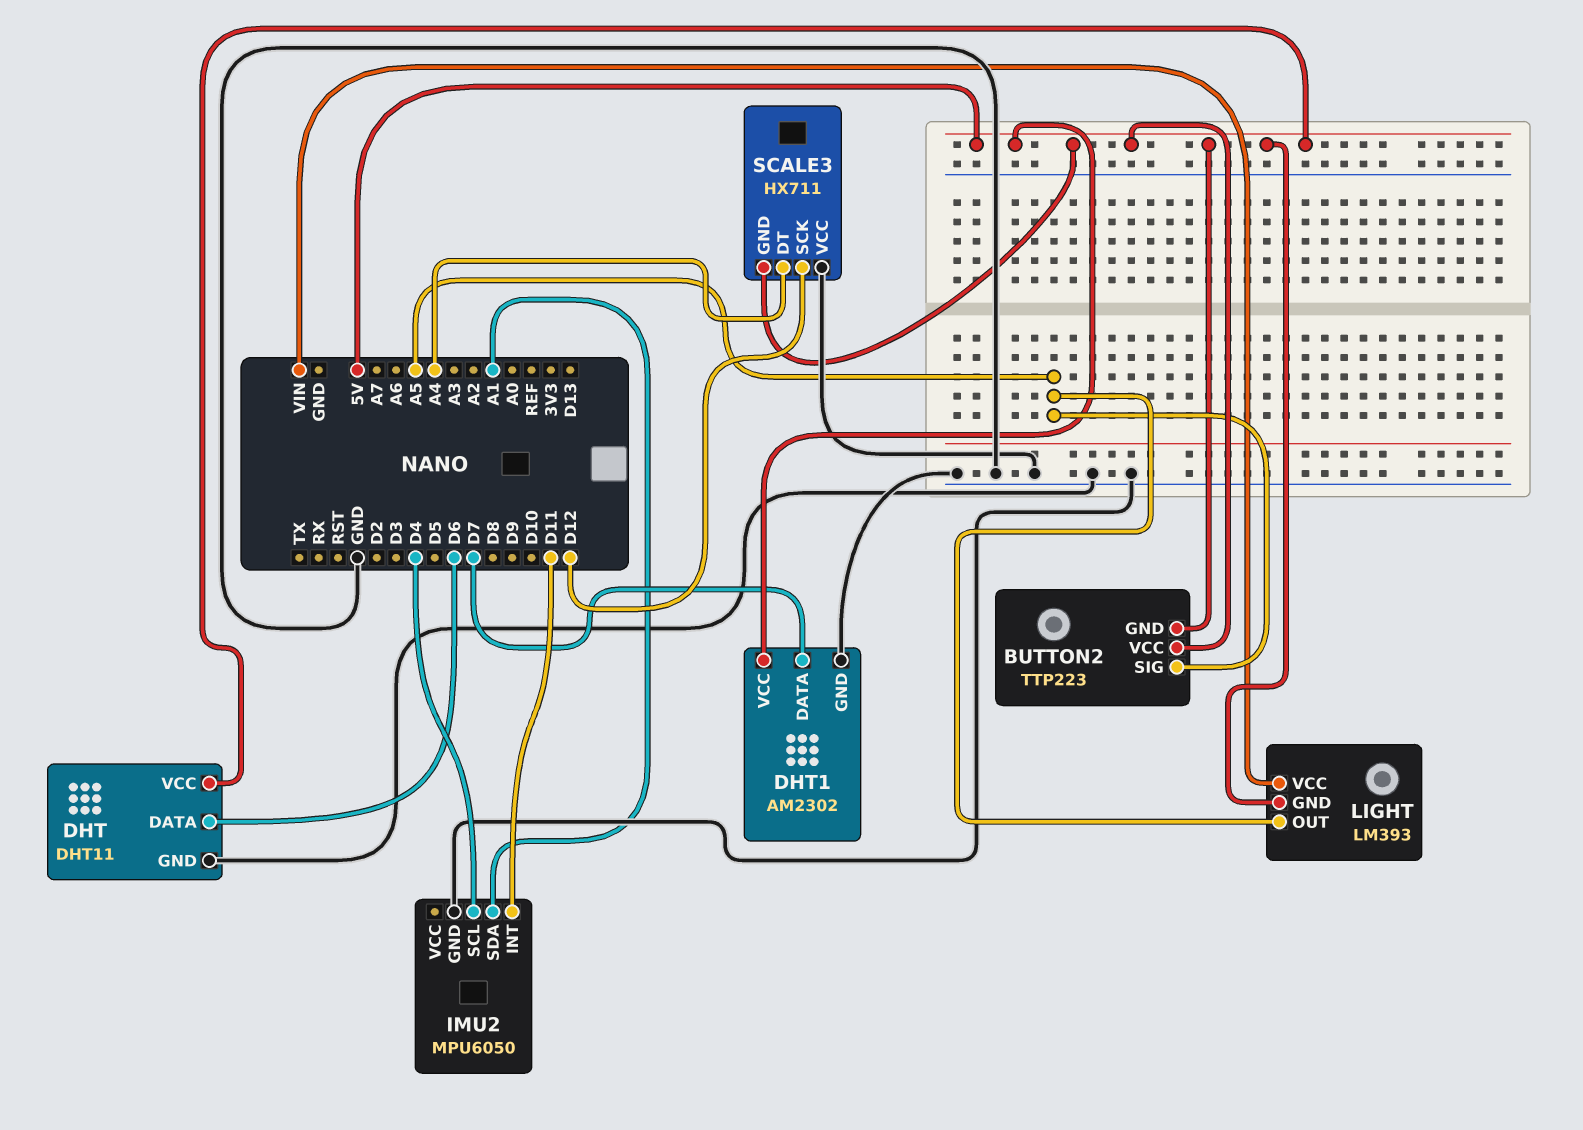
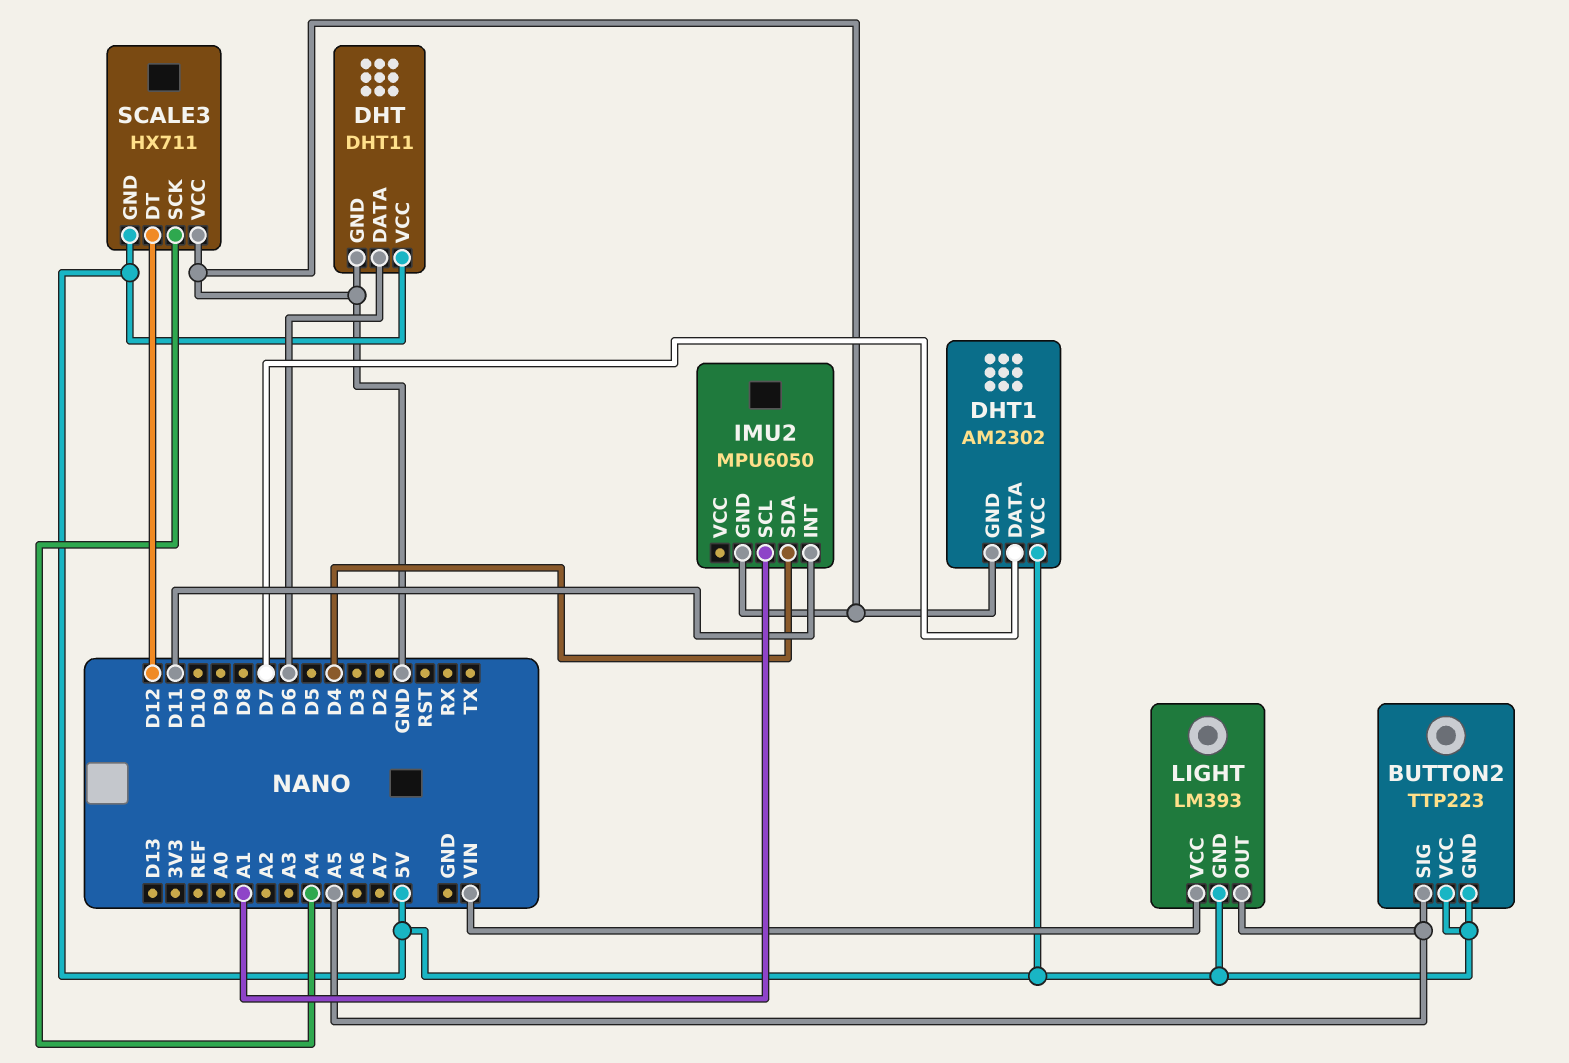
IMU2 pin SCL: D4 -> A1
IMU2 pin SDA: A1 -> D4
SCALE3 pin DT: A4 -> D12
SCALE3 pin SCK: D12 -> A4

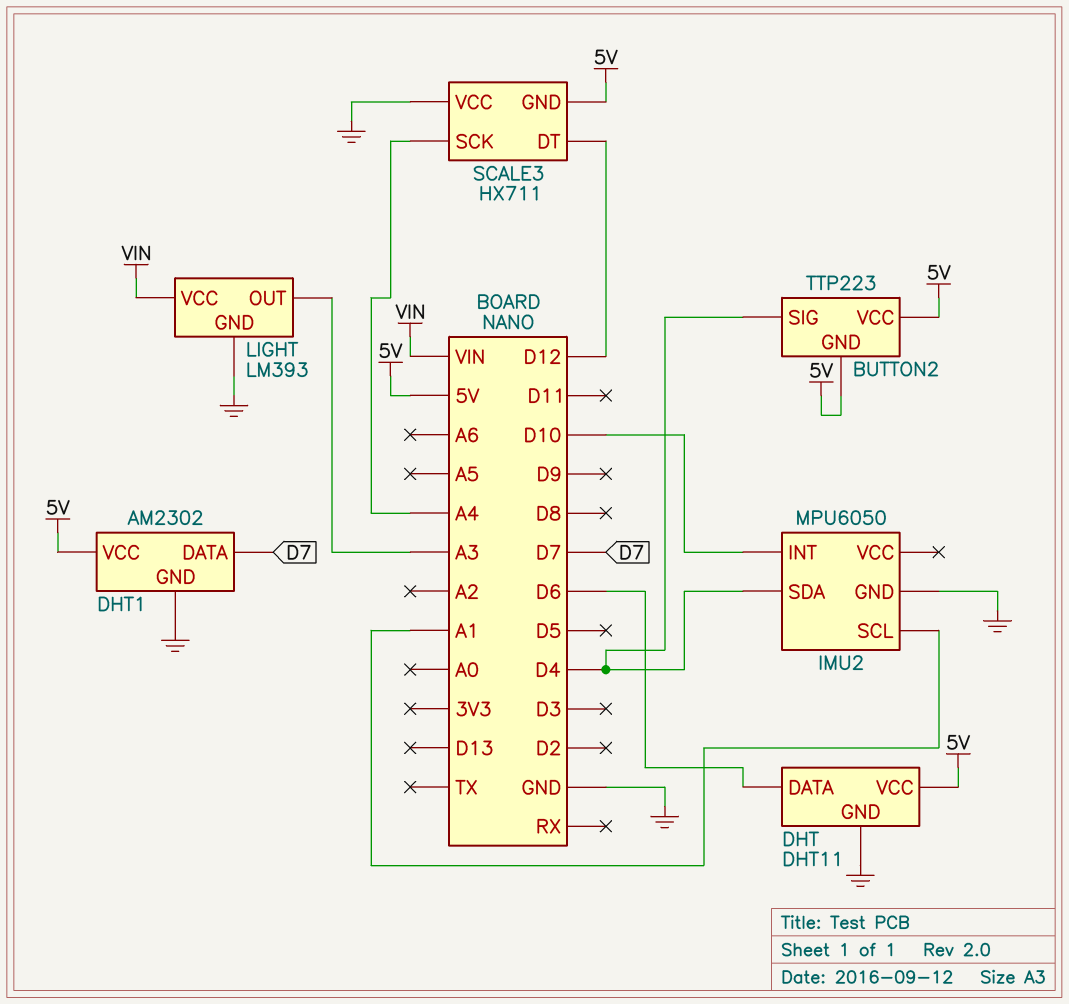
BUTTON2 pin SIG: A5 -> D4
IMU2 pin INT: D11 -> D10
LIGHT pin GND: 5V -> GND
LIGHT pin OUT: A5 -> A3

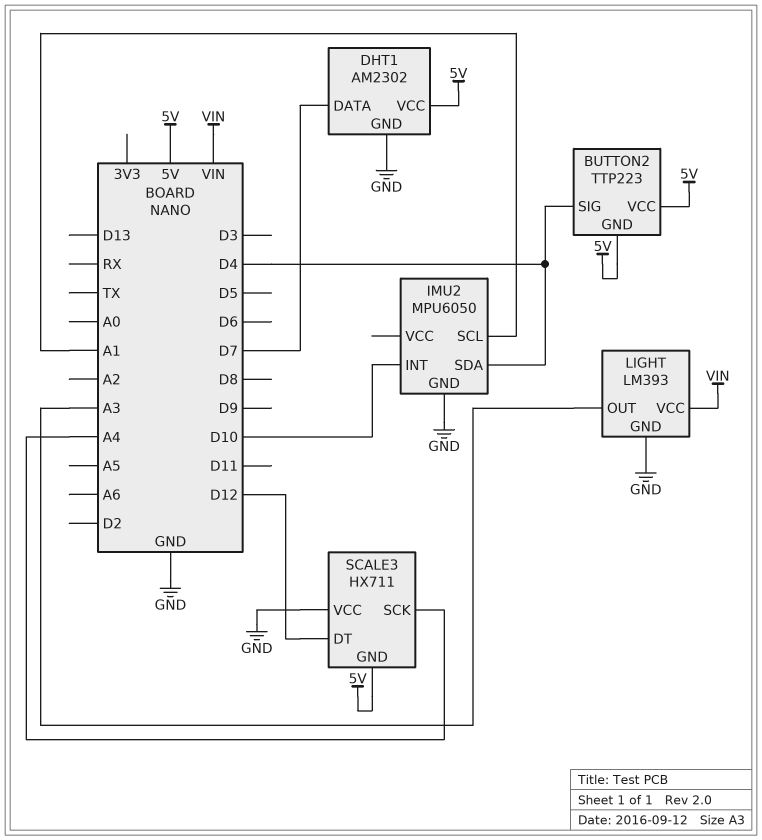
DHT: DHT11 -> none
DHT pin DATA: D6 -> none
DHT pin GND: GND -> none
DHT pin VCC: 5V -> none

